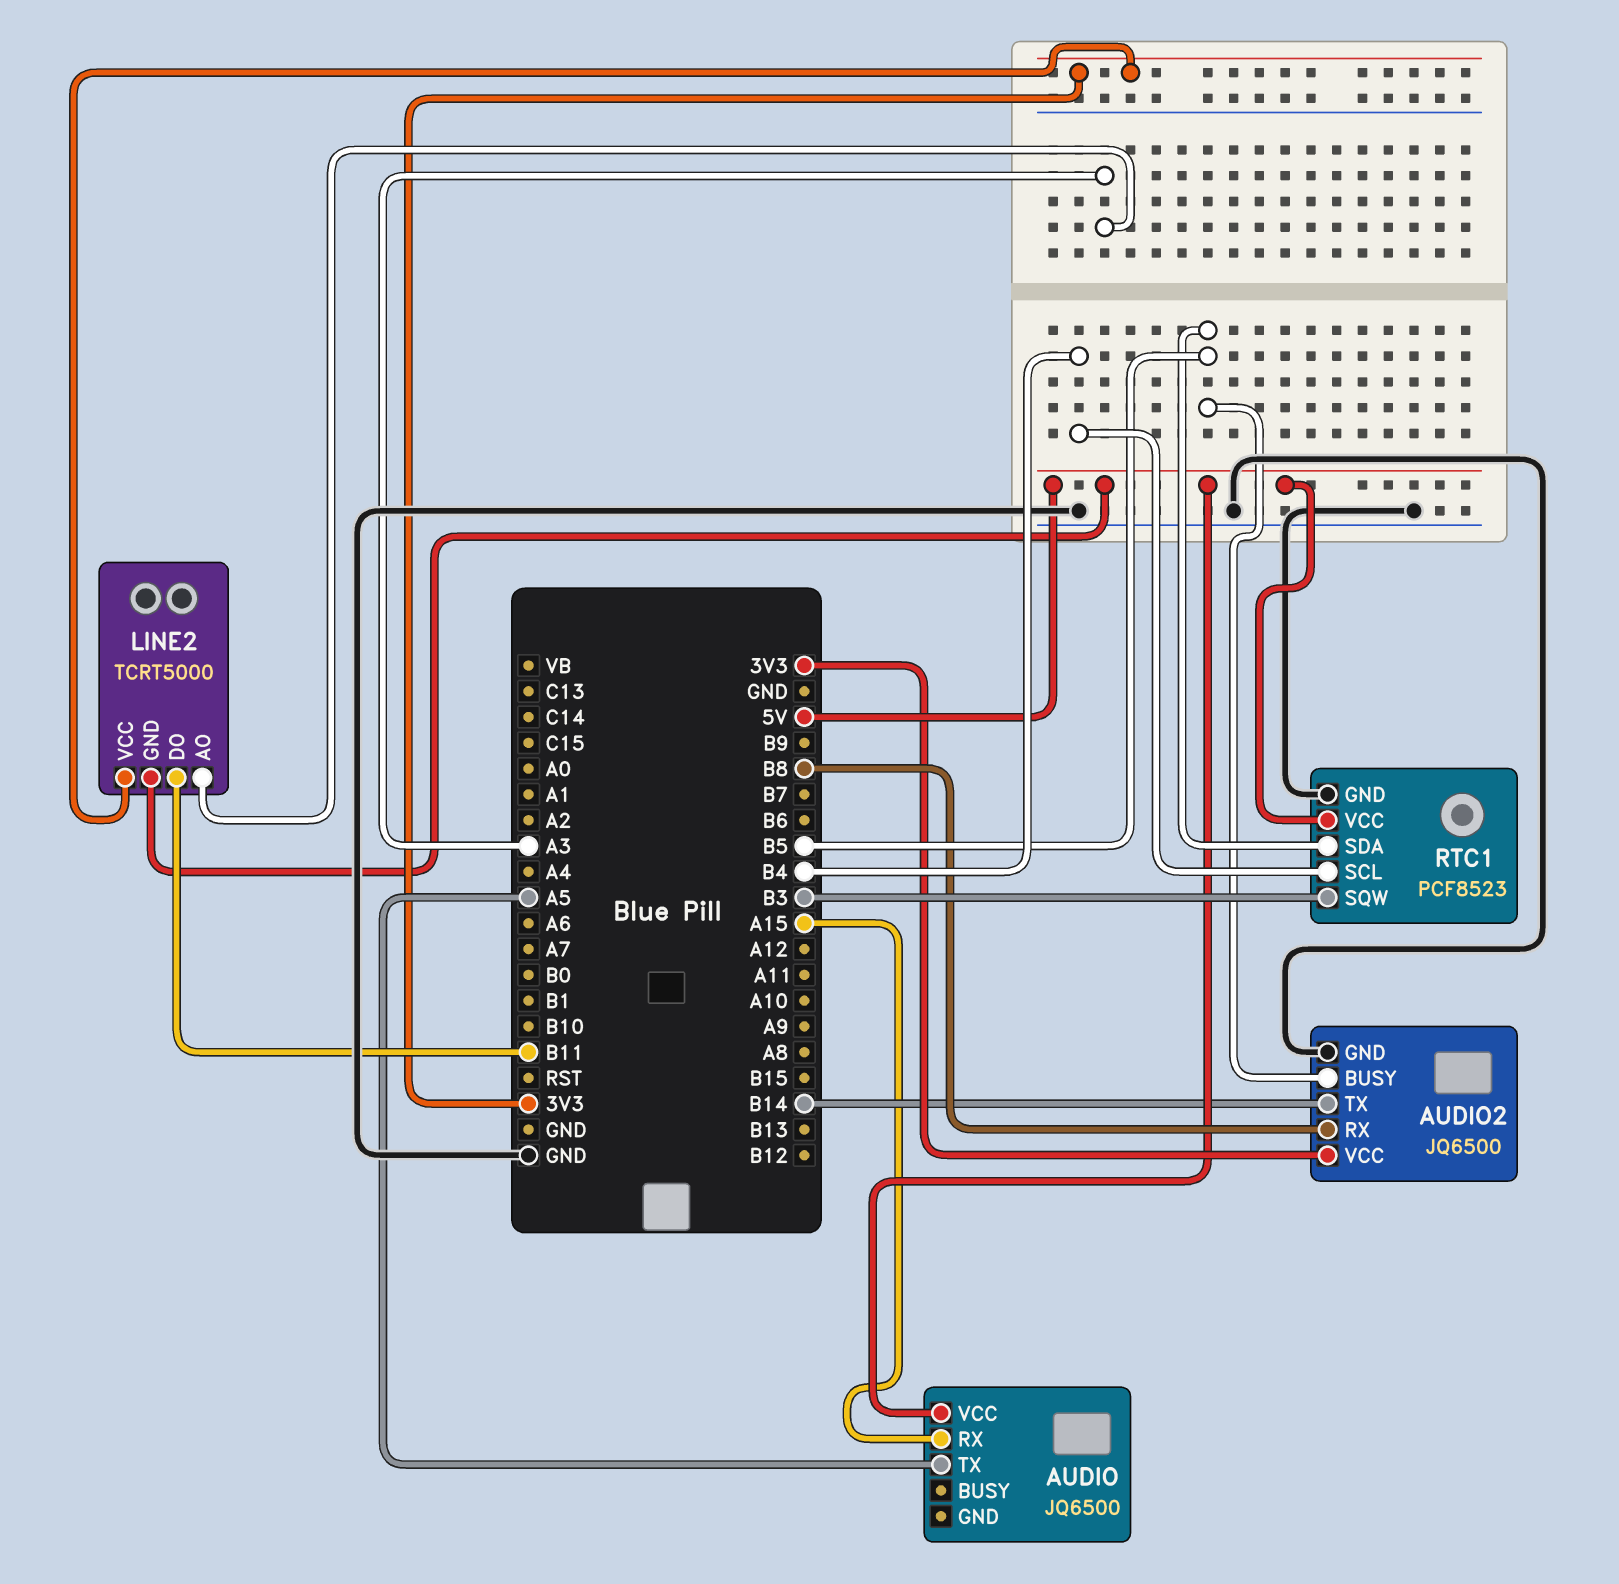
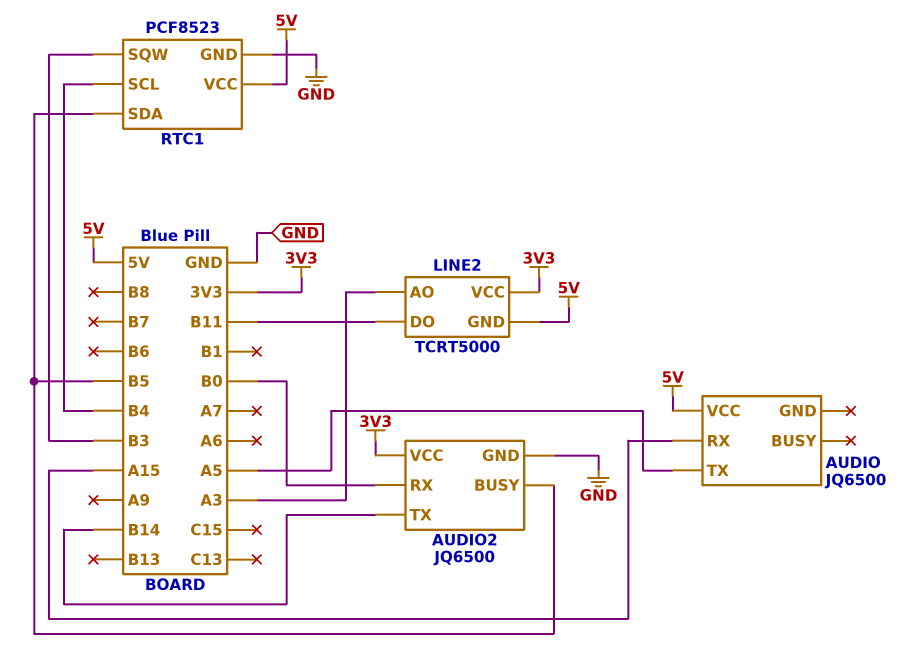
AUDIO2 pin RX: B8 -> B0

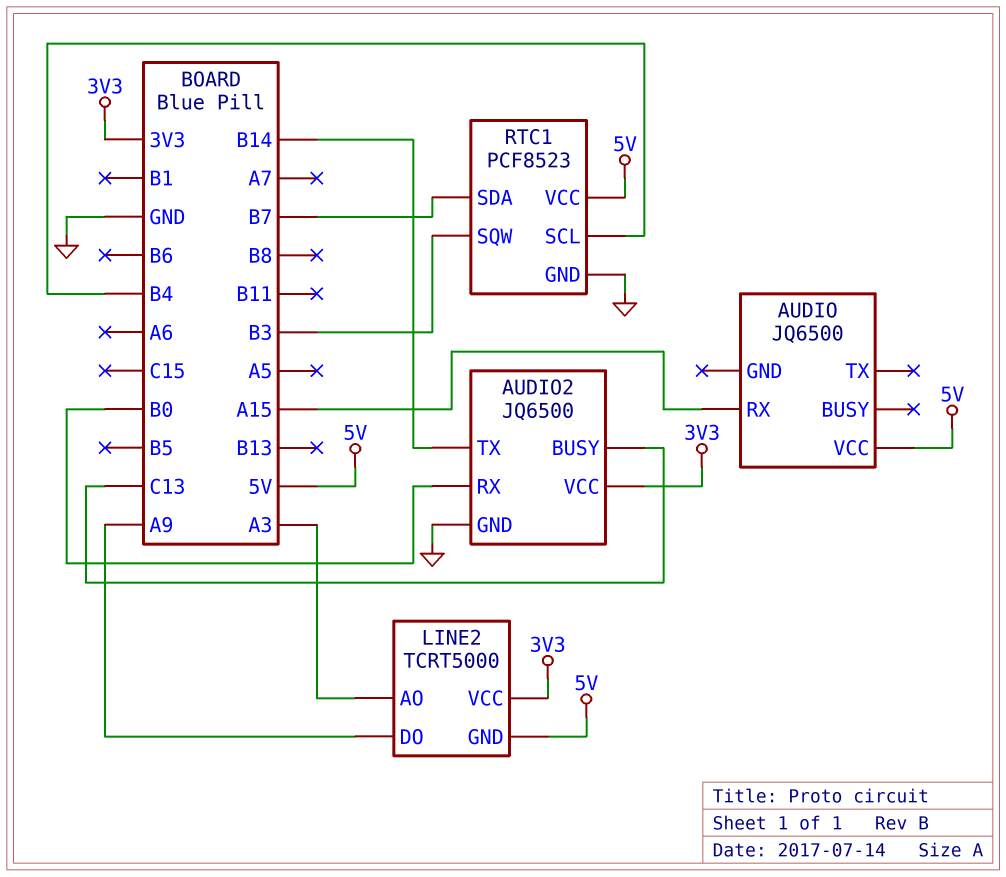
AUDIO pin TX: A5 -> none
AUDIO2 pin BUSY: B5 -> C13
LINE2 pin DO: B11 -> A9
RTC1 pin SDA: B5 -> B7

